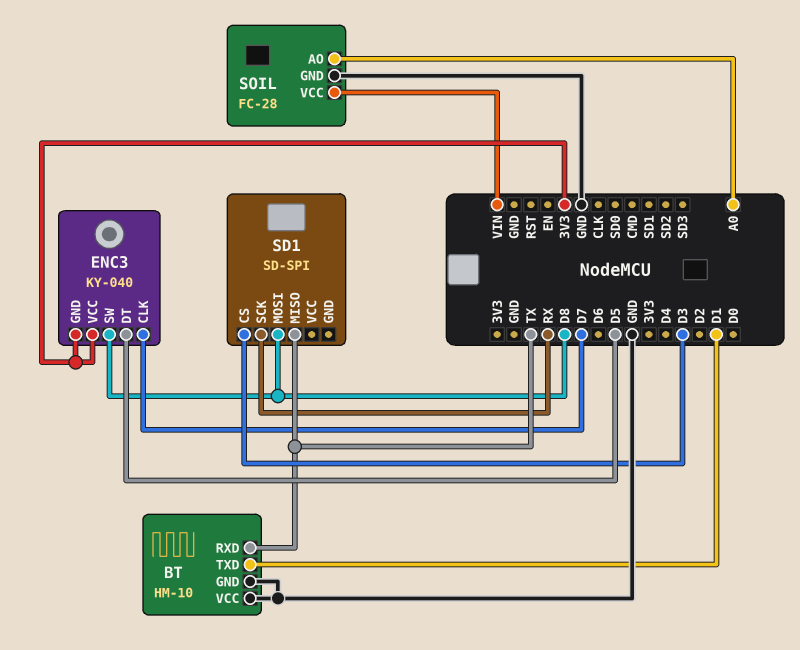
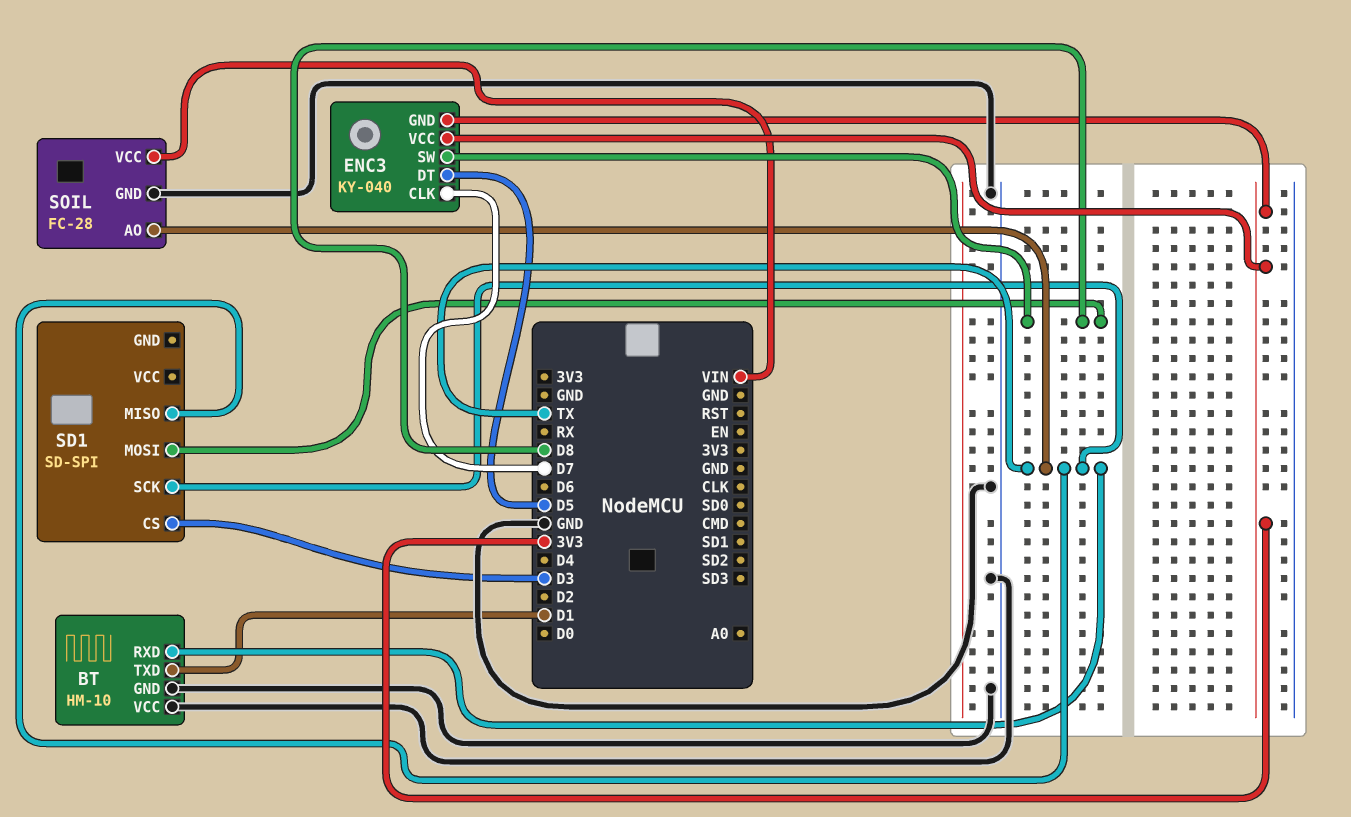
SD1 pin SCK: RX -> TX
SOIL pin AO: A0 -> TX

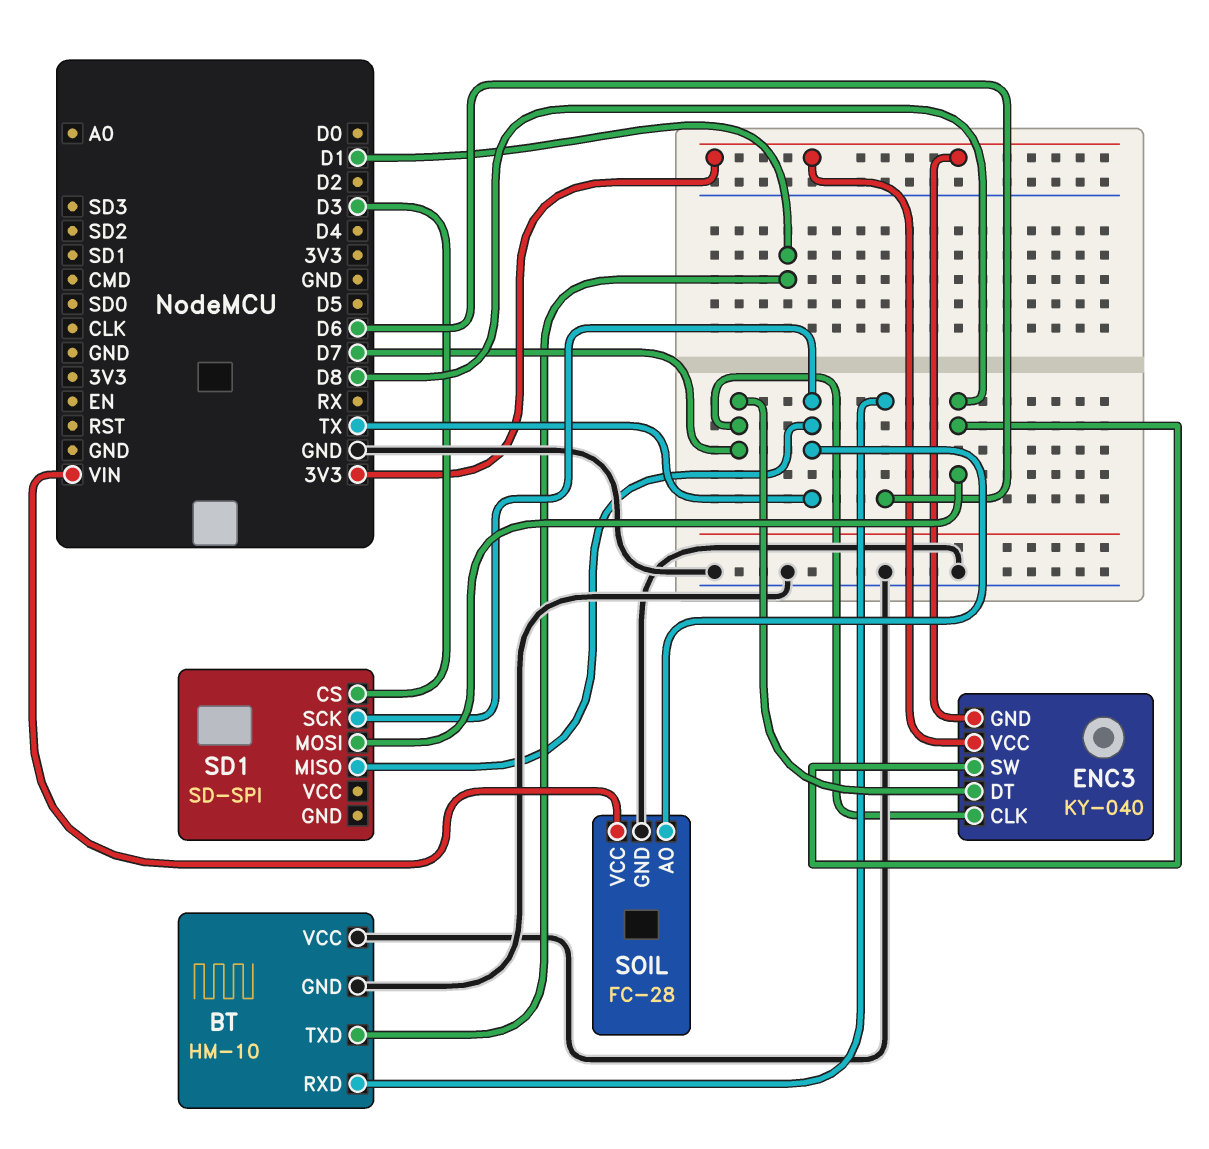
BT pin RXD: TX -> D6
ENC3 pin DT: D5 -> D7

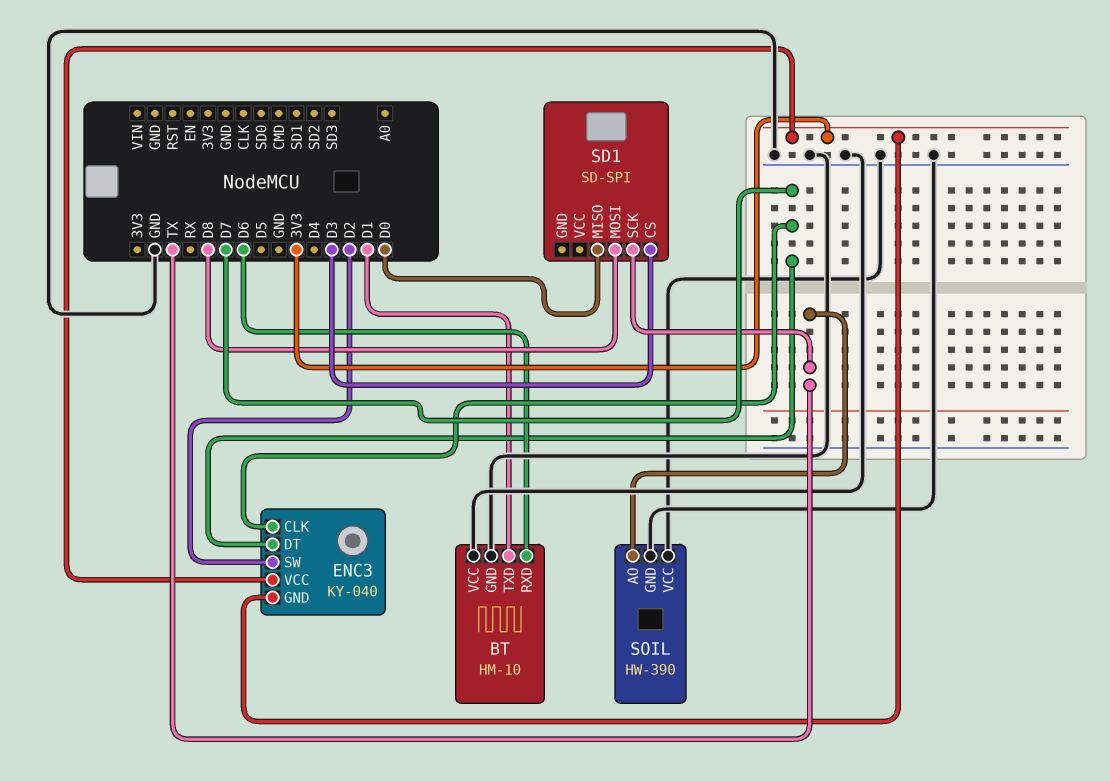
ENC3 pin SW: D8 -> D2
SD1 pin MISO: TX -> D0
SOIL: FC-28 -> HW-390
SOIL pin VCC: VIN -> GND

